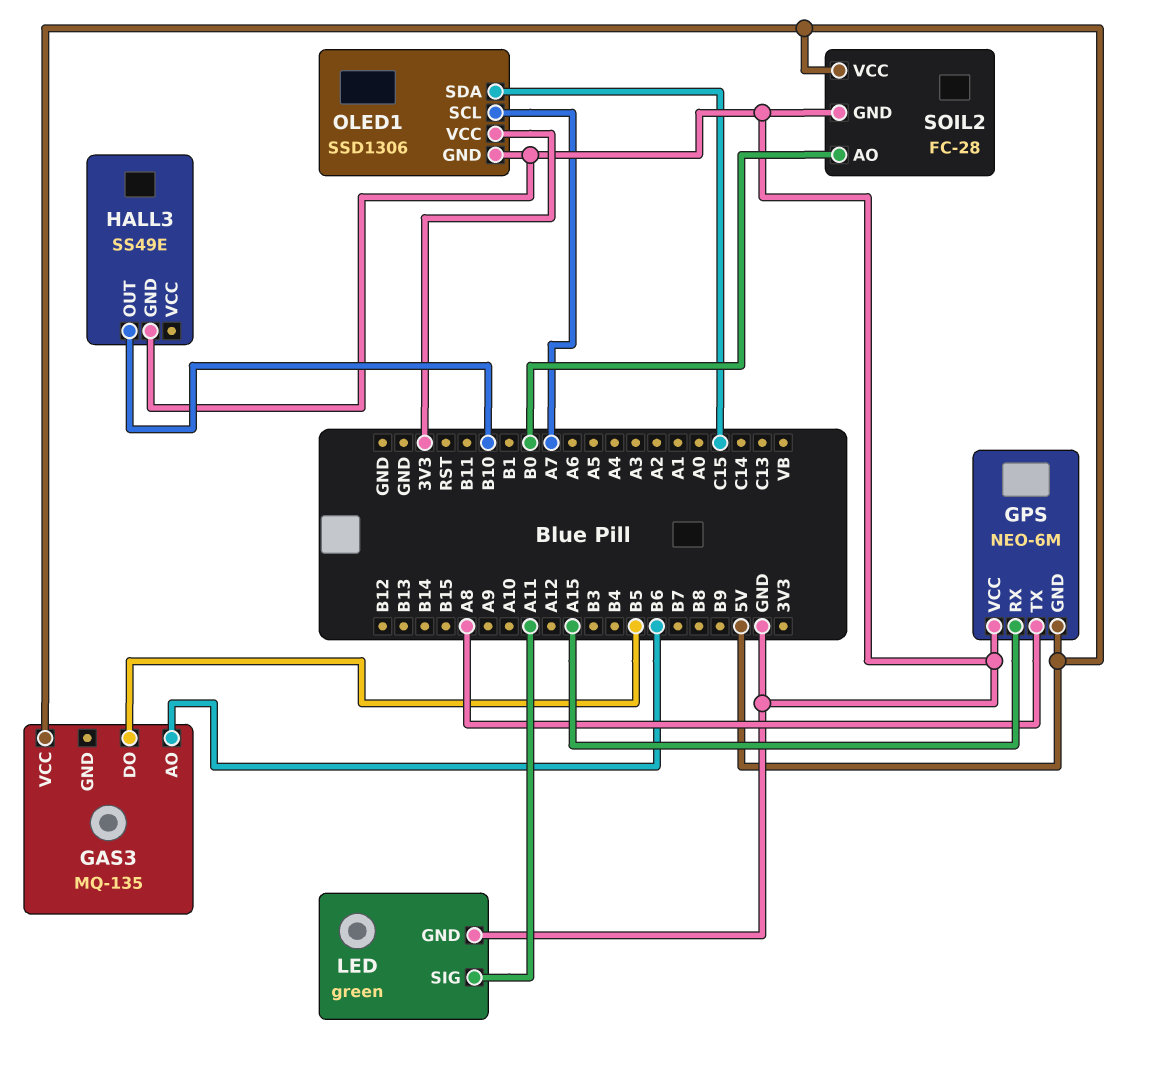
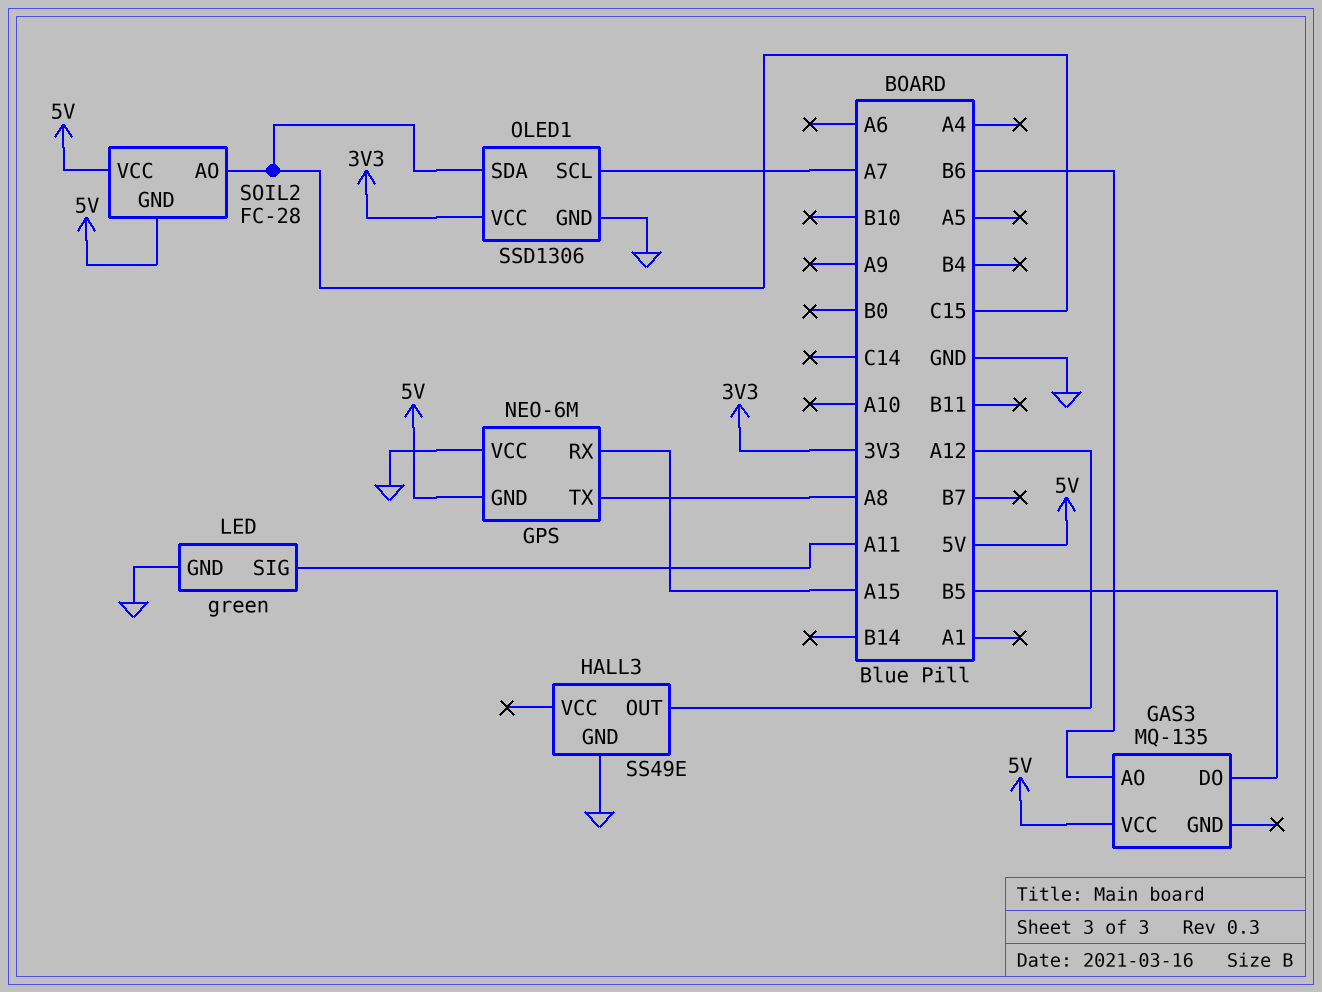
HALL3 pin OUT: B10 -> A12
SOIL2 pin AO: B0 -> C15
SOIL2 pin GND: GND -> 5V

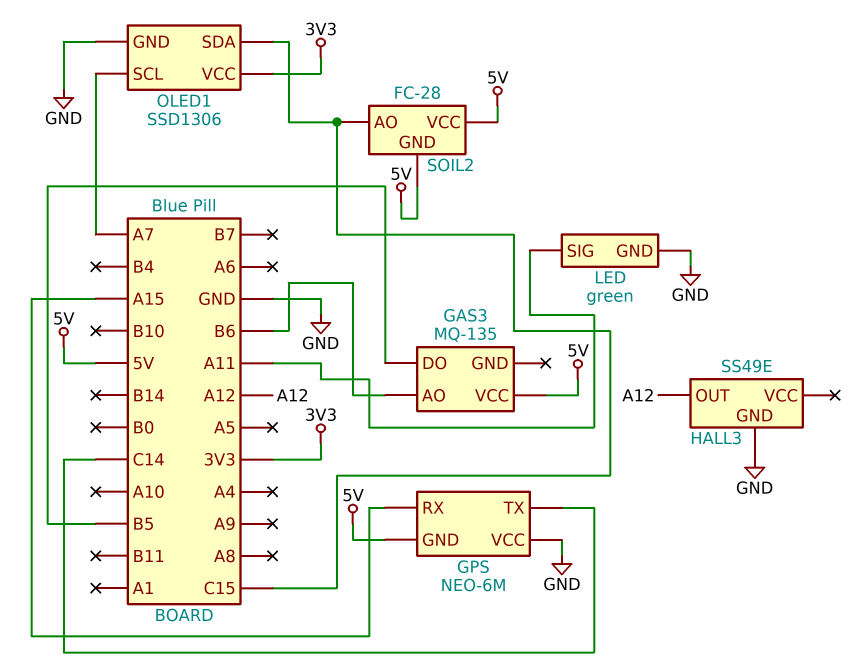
GPS pin TX: A8 -> C14

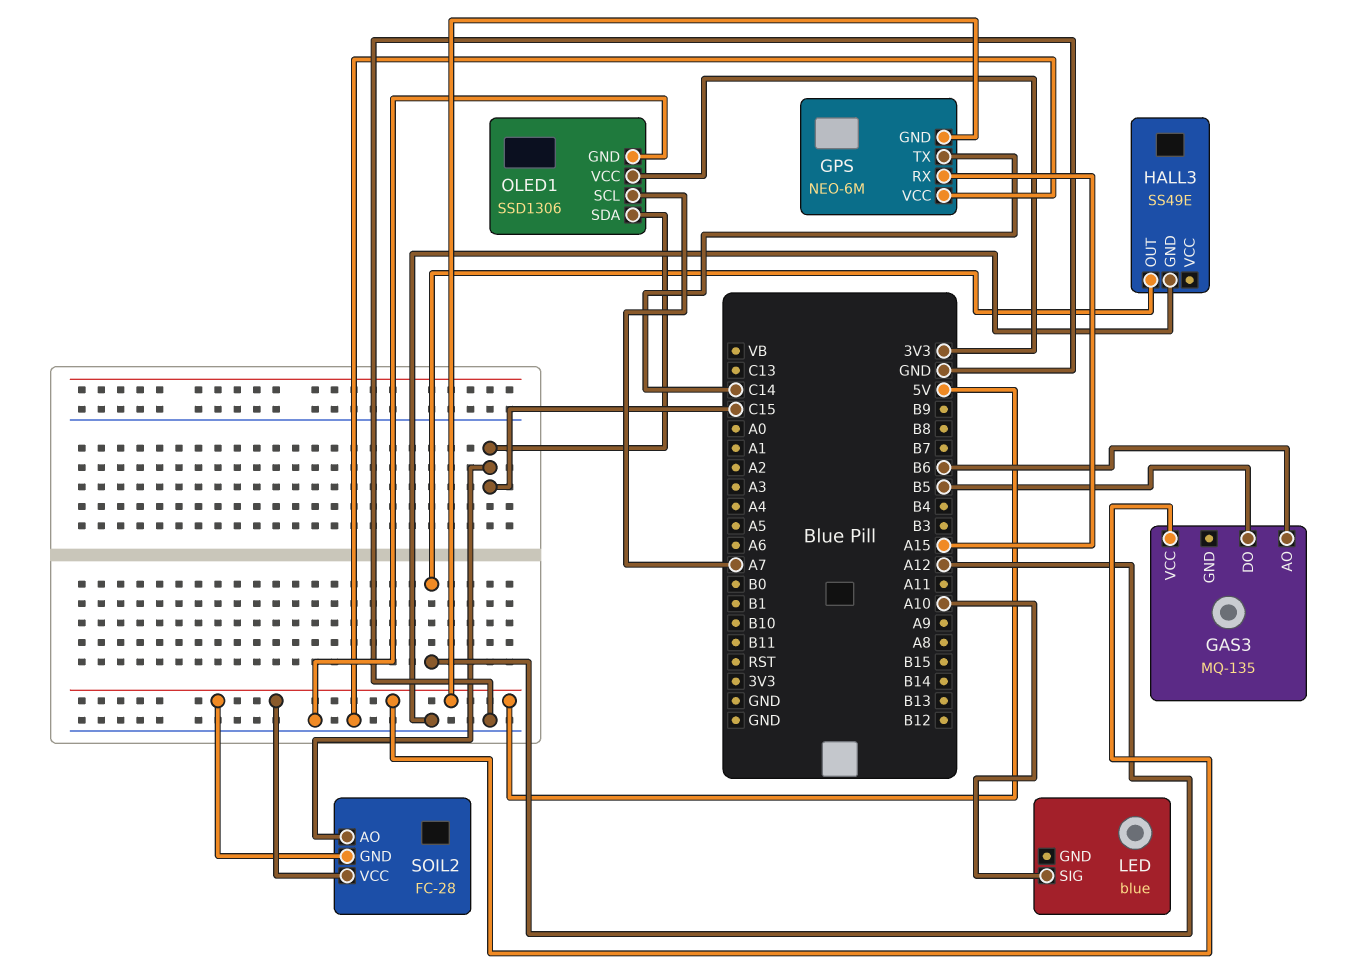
LED: green -> blue
LED pin GND: GND -> none
LED pin SIG: A11 -> A10

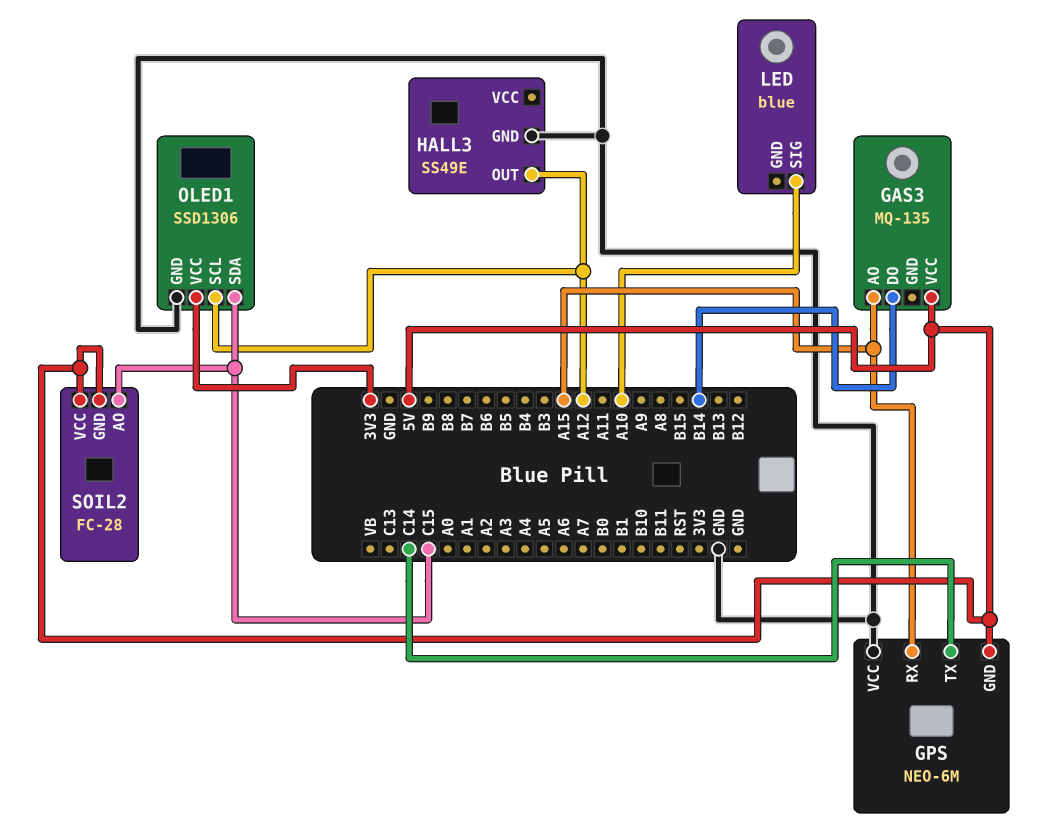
GAS3 pin AO: B6 -> A15
GAS3 pin DO: B5 -> B14
OLED1 pin SCL: A7 -> A12

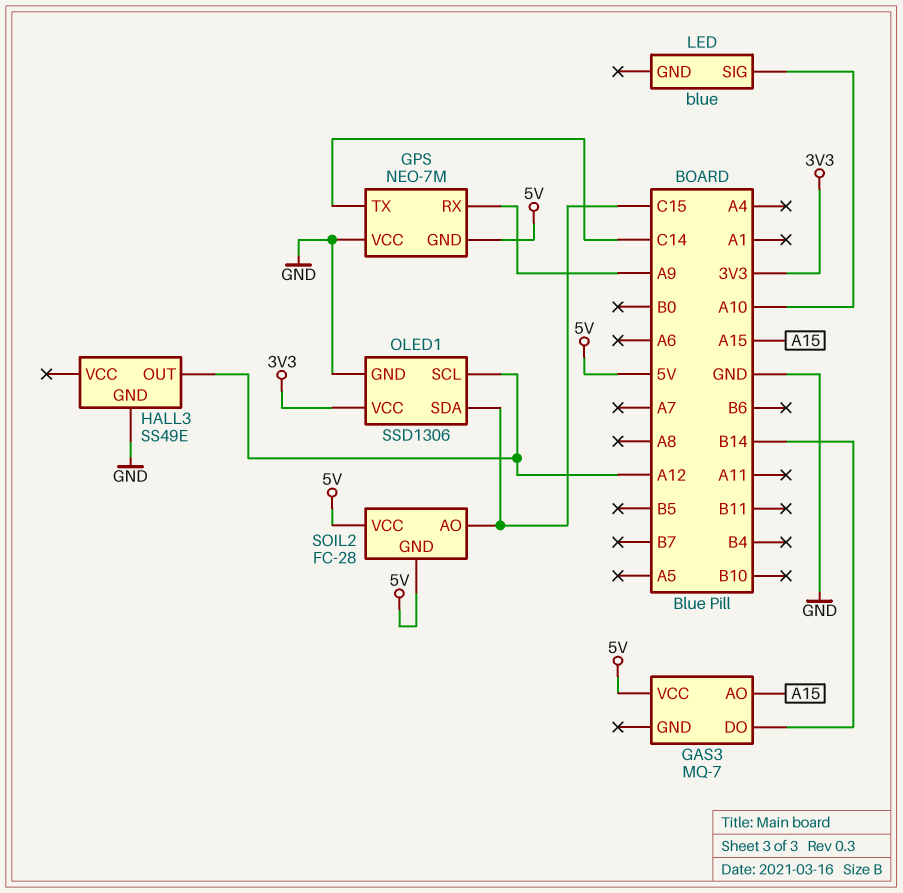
GAS3: MQ-135 -> MQ-7
GPS: NEO-6M -> NEO-7M
GPS pin RX: A15 -> A9

